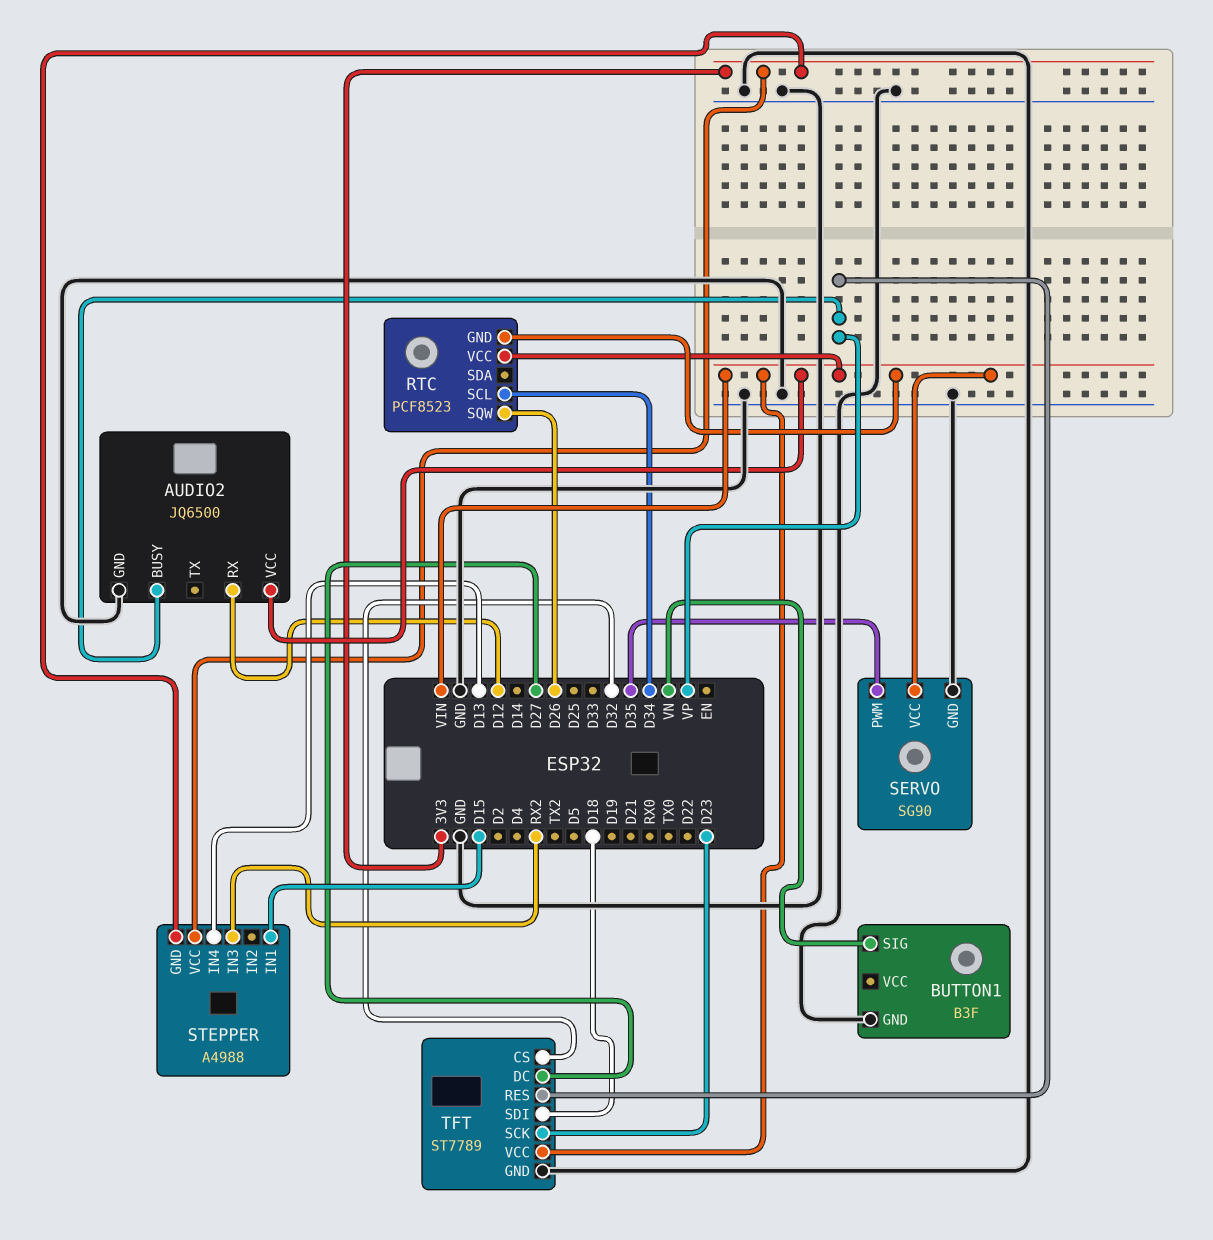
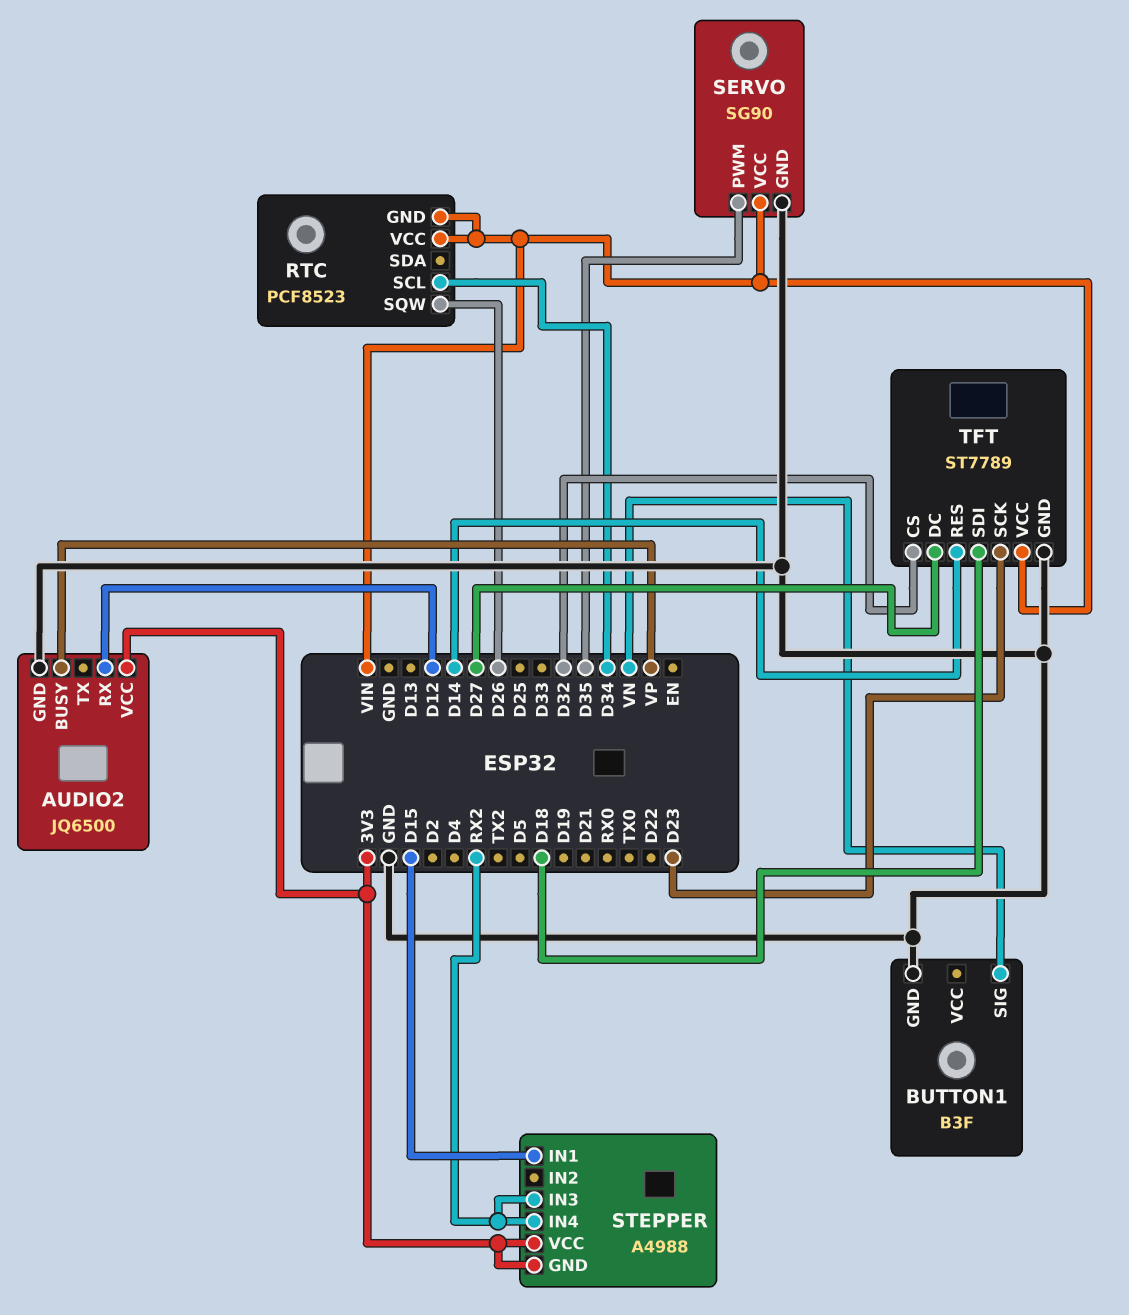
AUDIO2 pin VCC: VIN -> 3V3
STEPPER pin IN4: D13 -> RX2
TFT pin RES: VP -> D14

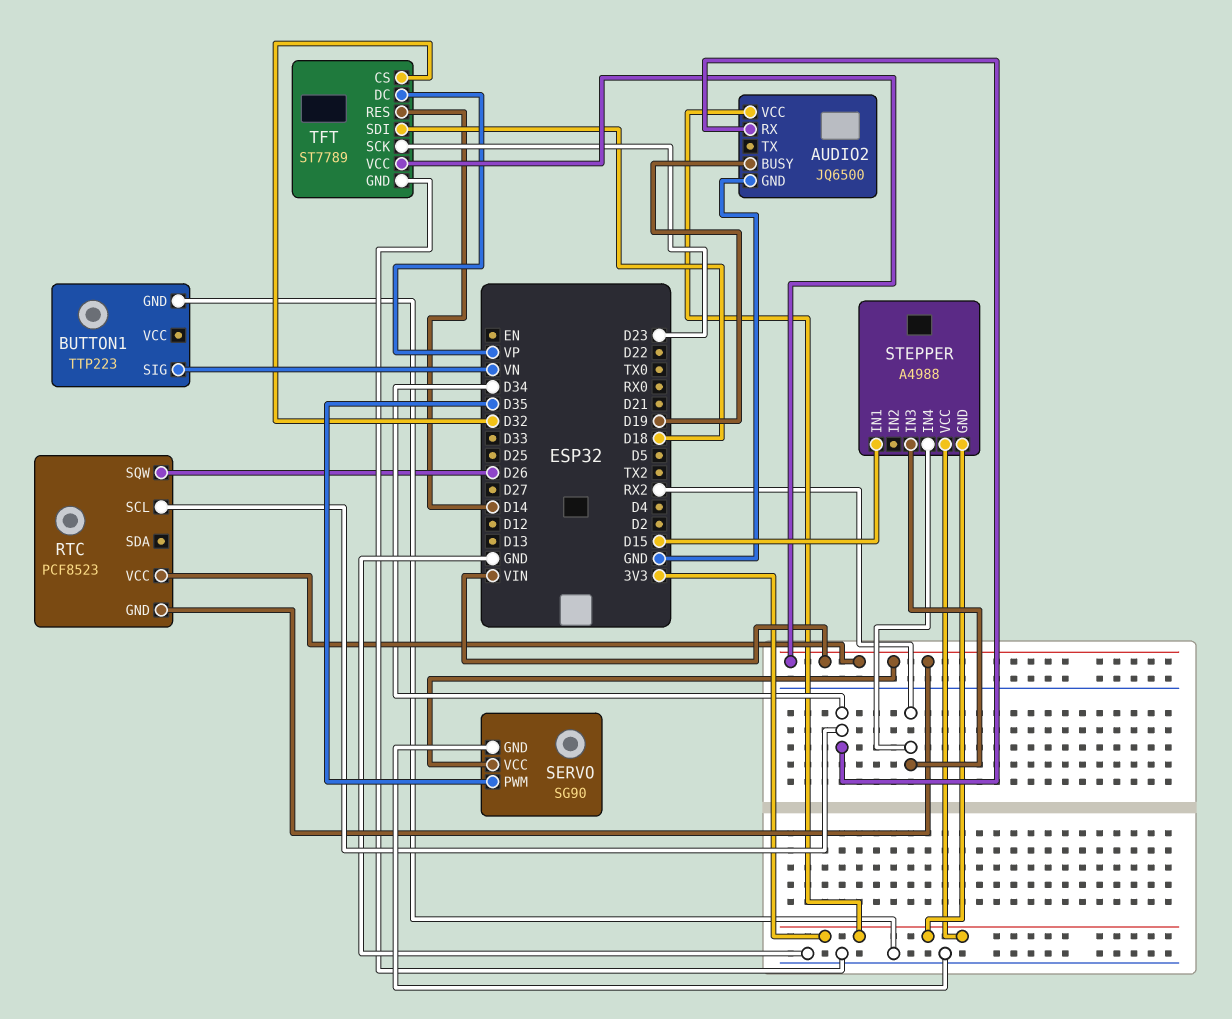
AUDIO2 pin BUSY: VP -> D19
AUDIO2 pin RX: D12 -> D34
BUTTON1: B3F -> TTP223
TFT pin DC: D27 -> VP

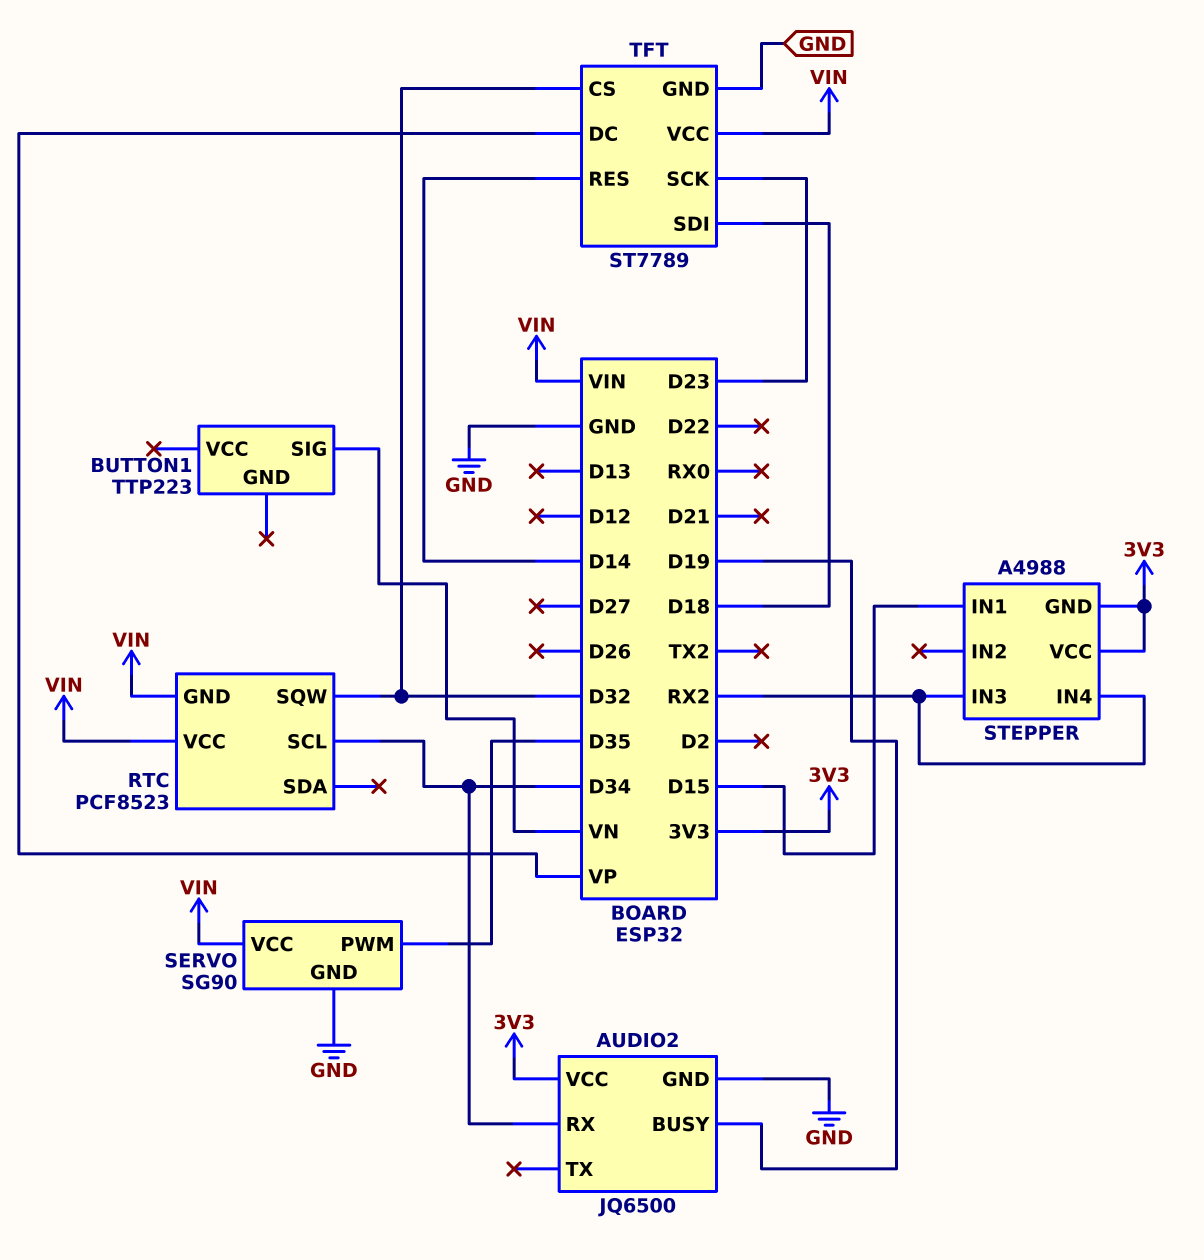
BUTTON1 pin GND: GND -> none
RTC pin SQW: D26 -> D32

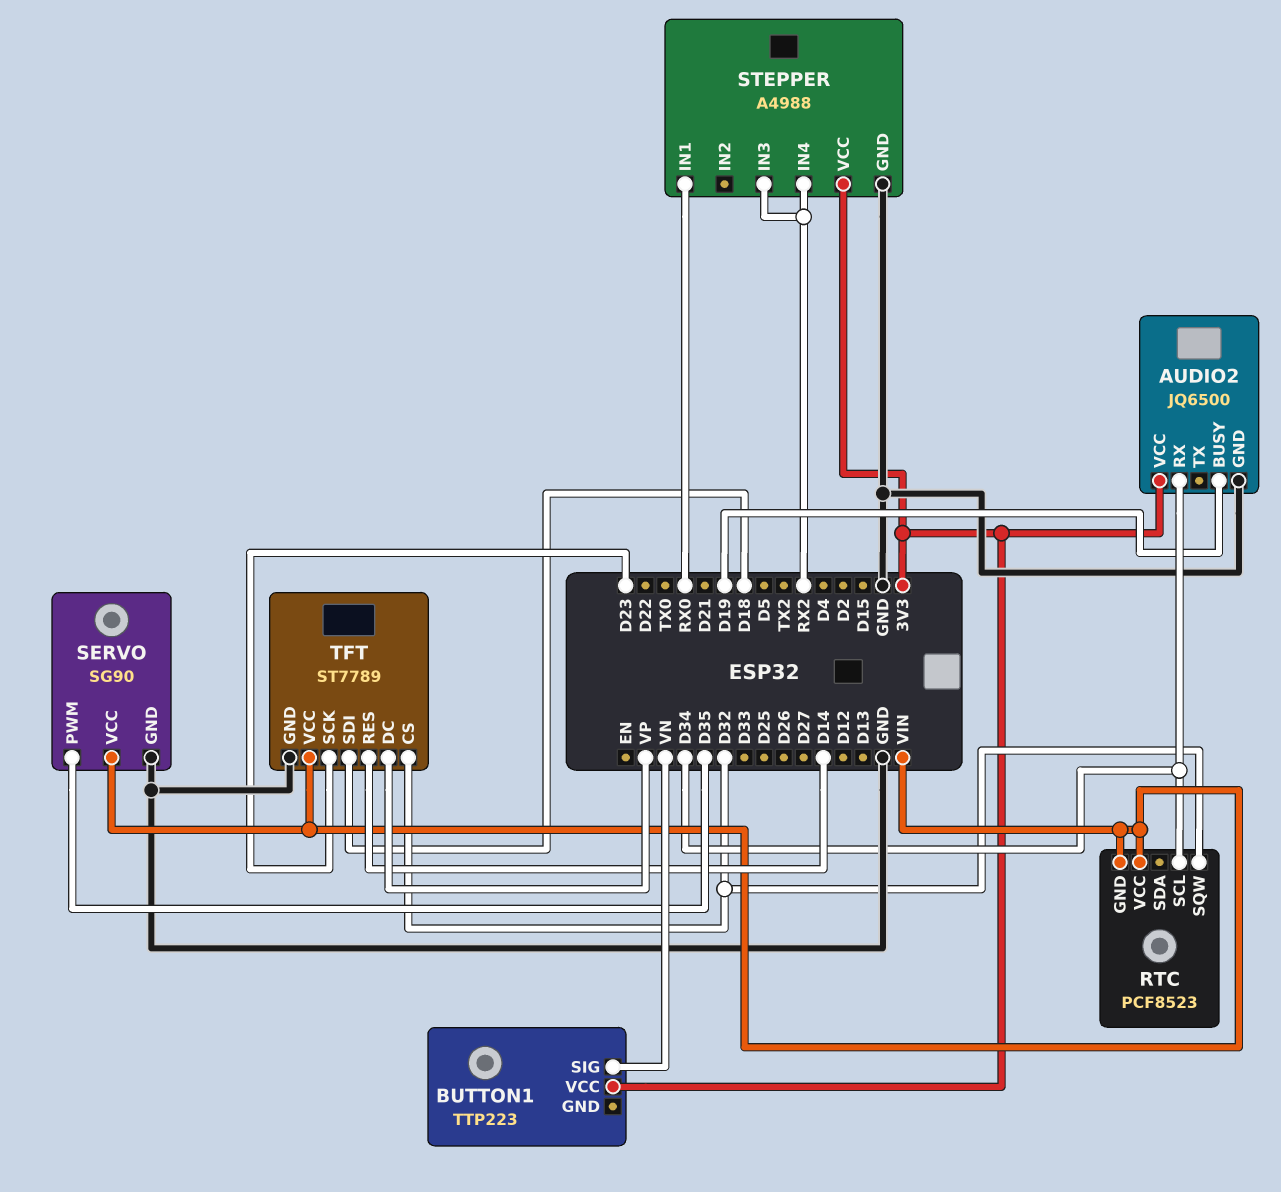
BUTTON1 pin VCC: none -> 3V3
STEPPER pin GND: 3V3 -> GND
STEPPER pin IN1: D15 -> RX0

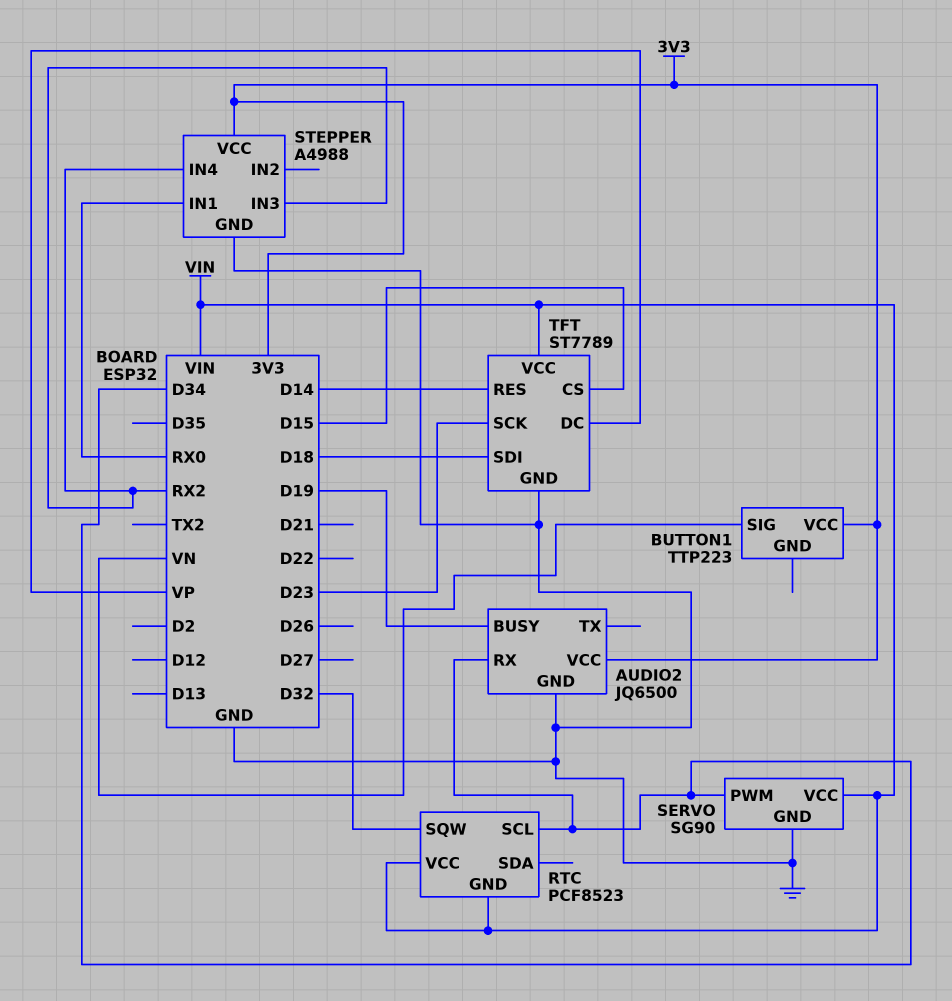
SERVO pin PWM: D35 -> D34
TFT pin CS: D32 -> D15

